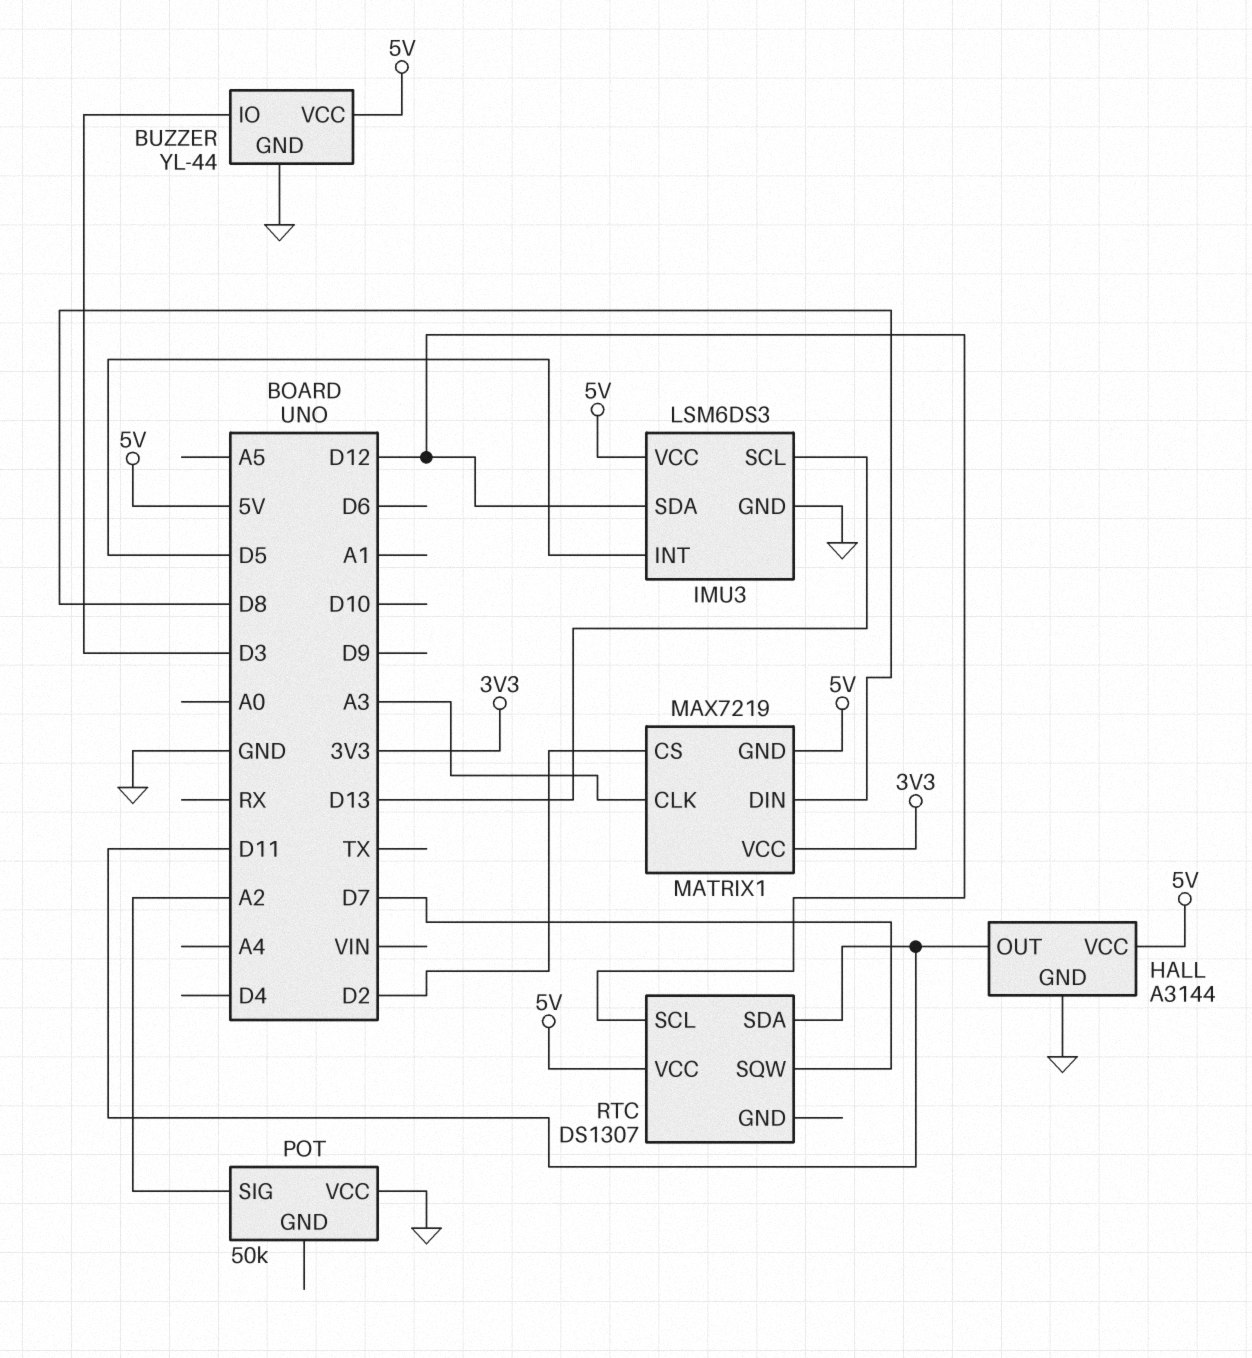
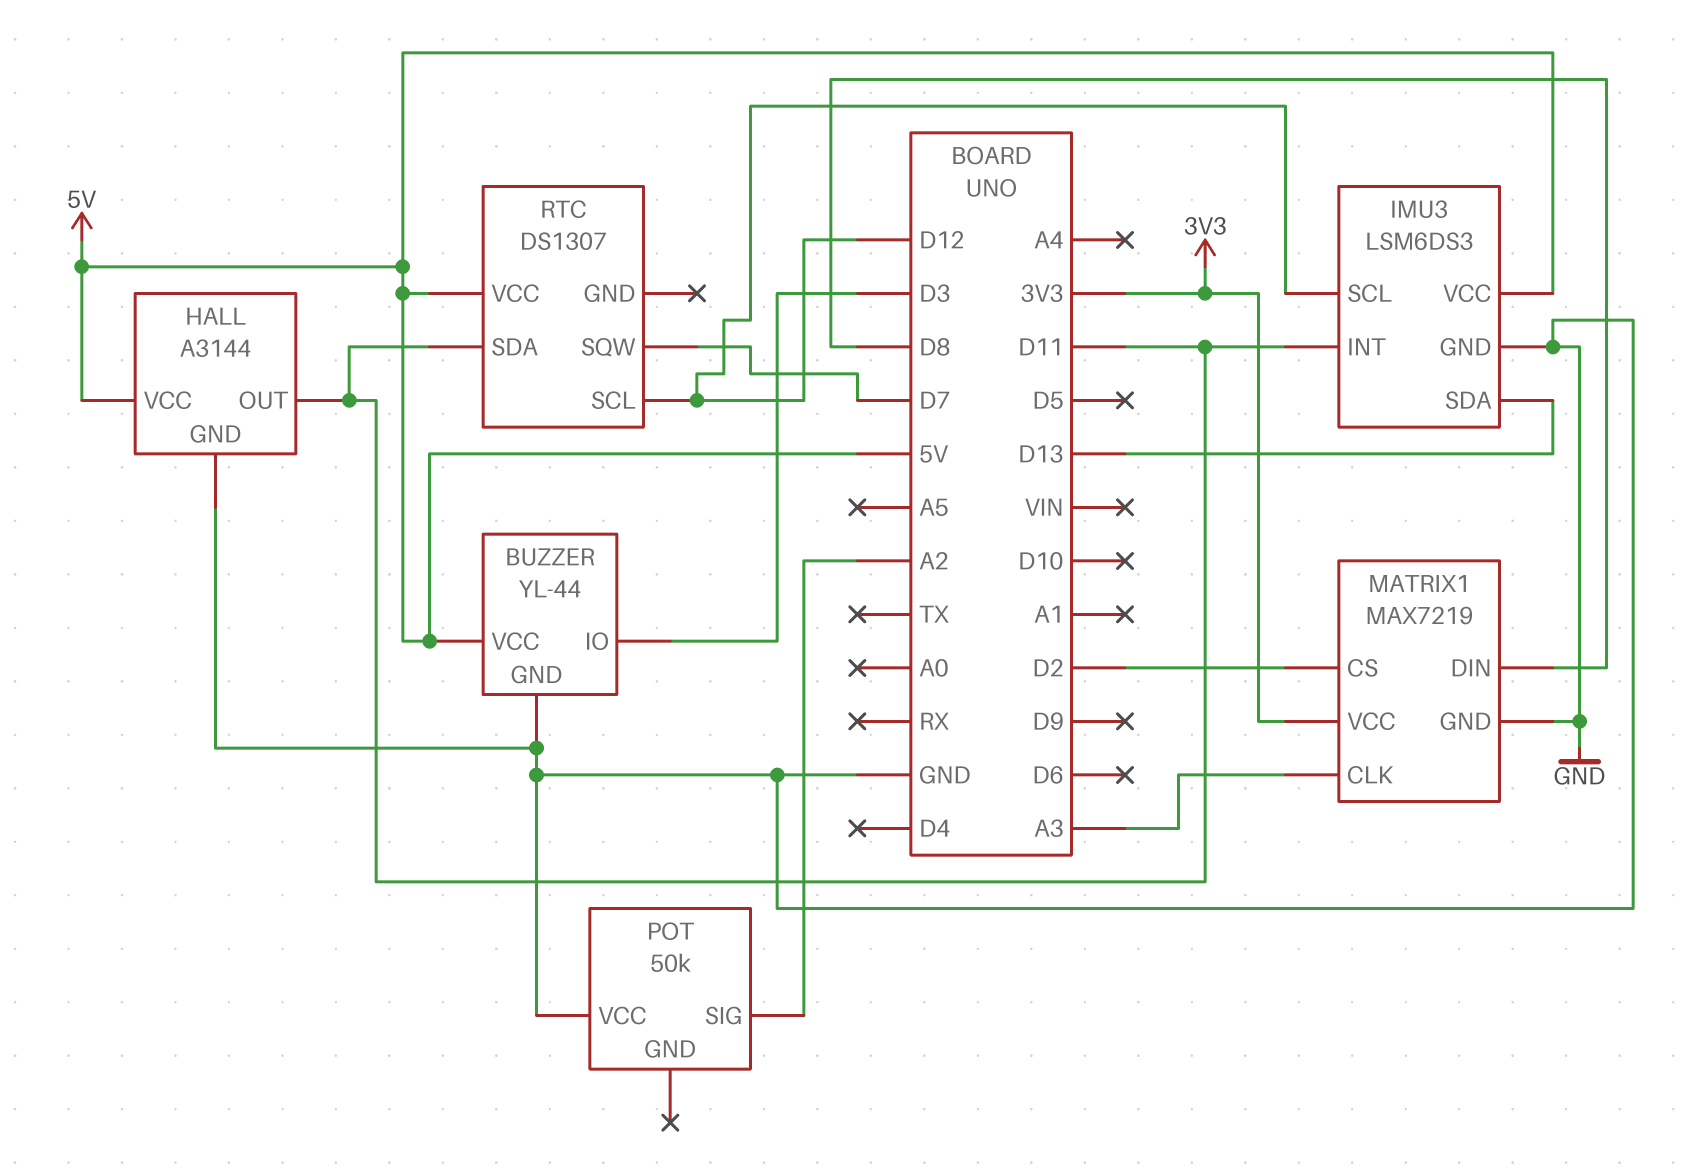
IMU3 pin INT: D5 -> D11
IMU3 pin SCL: D13 -> D12
IMU3 pin SDA: D12 -> D13
MATRIX1 pin GND: 5V -> GND

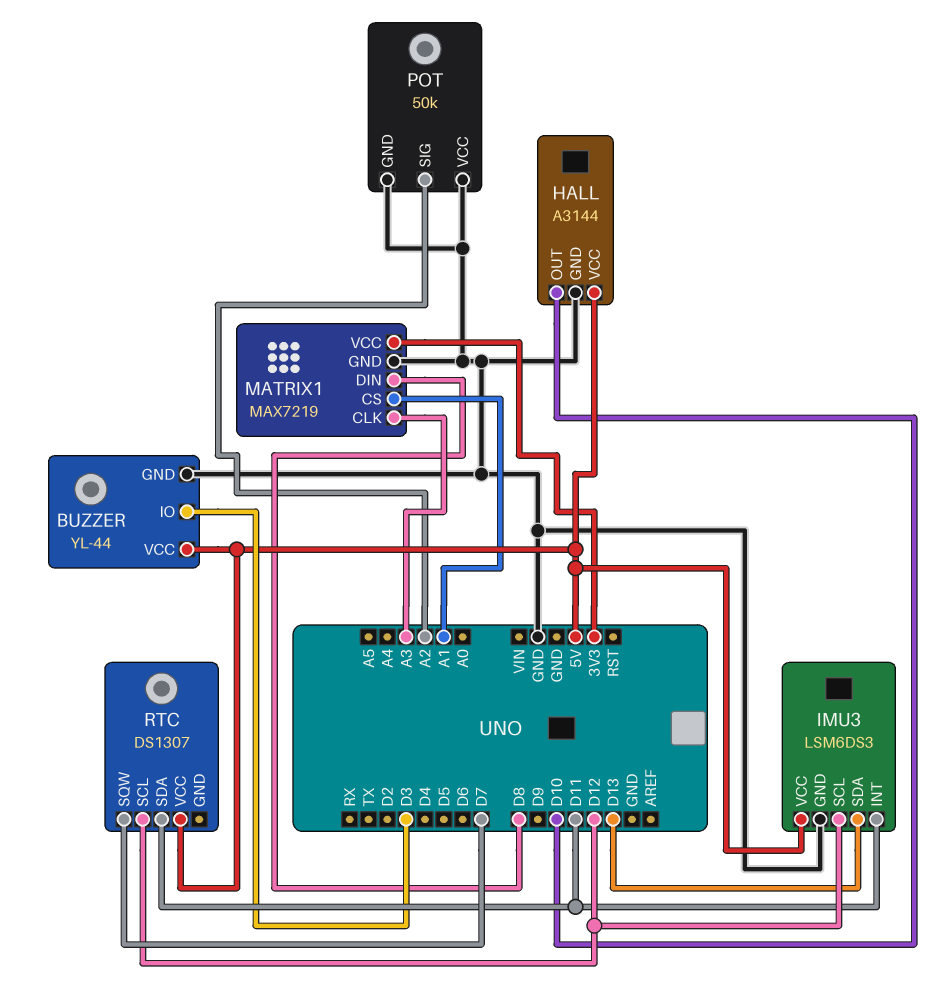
HALL pin OUT: D11 -> D10
MATRIX1 pin CS: D2 -> A1
POT pin GND: none -> GND

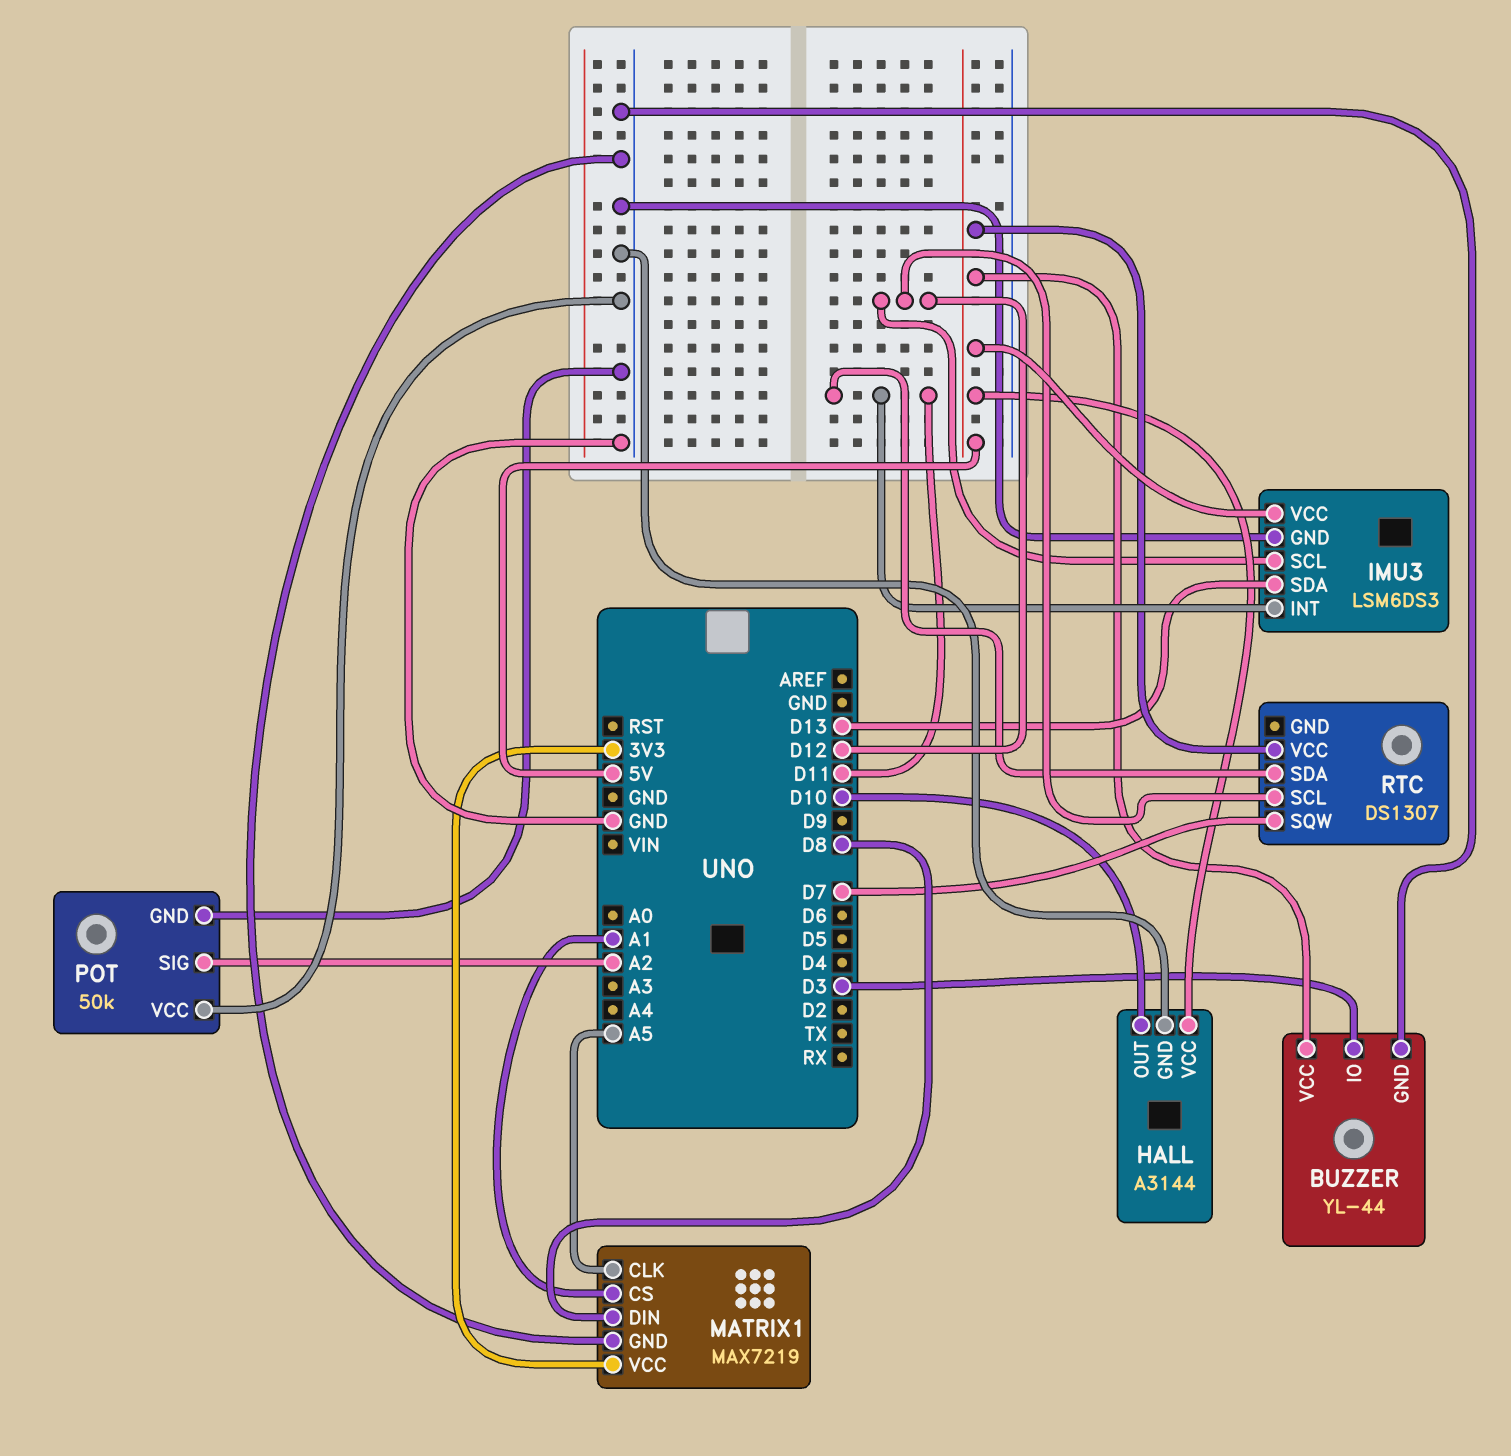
MATRIX1 pin CLK: A3 -> A5

